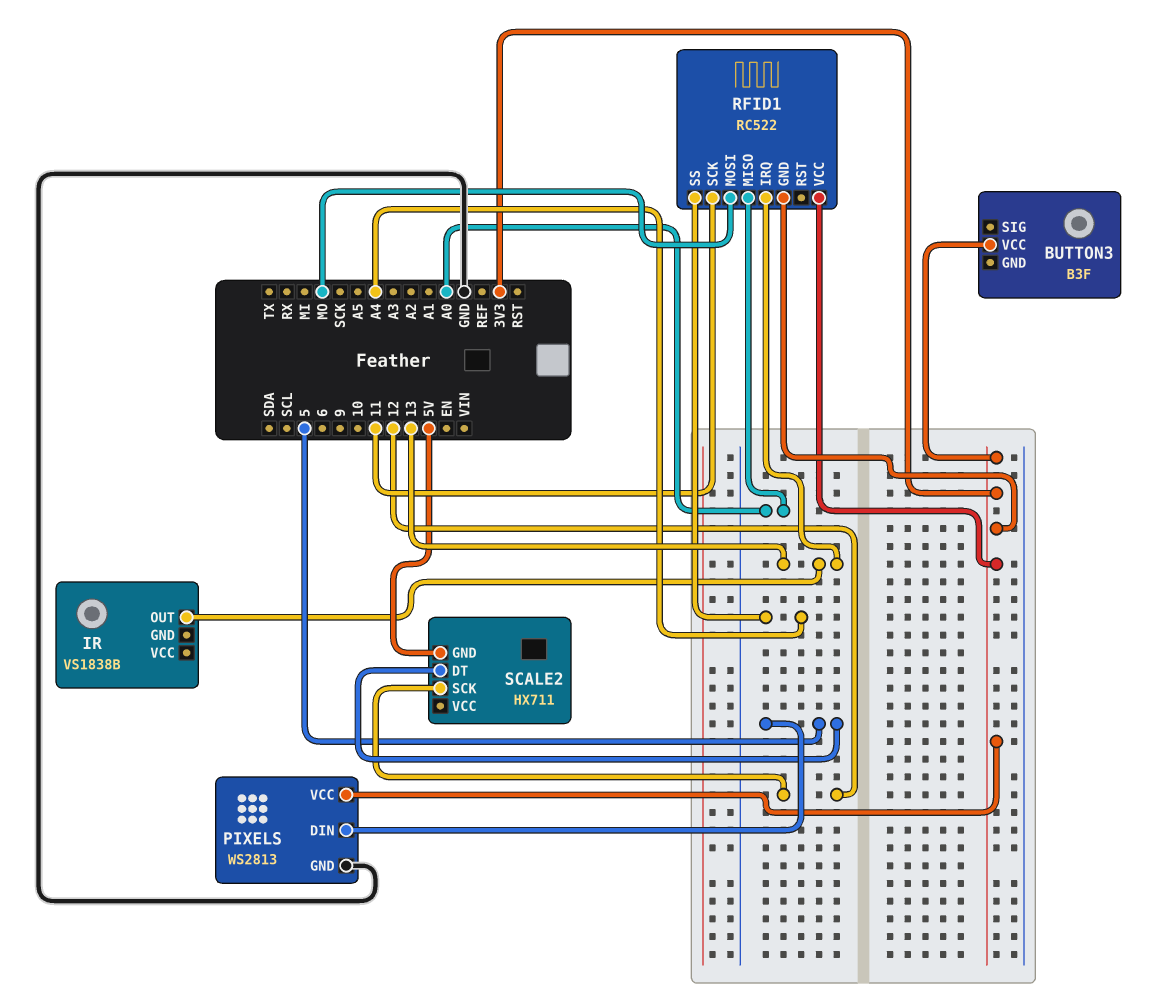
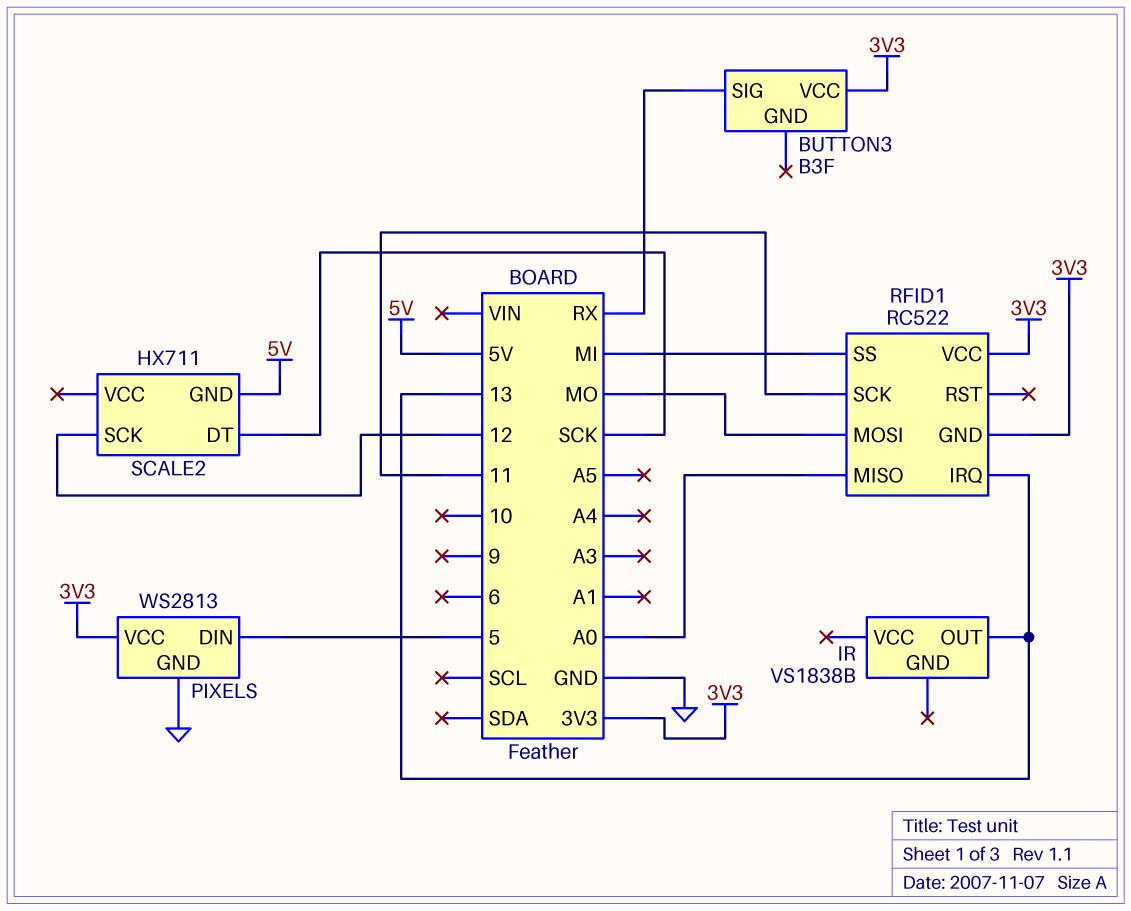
BUTTON3 pin SIG: none -> RX
RFID1 pin SS: A4 -> MI
SCALE2 pin DT: 5 -> SCK

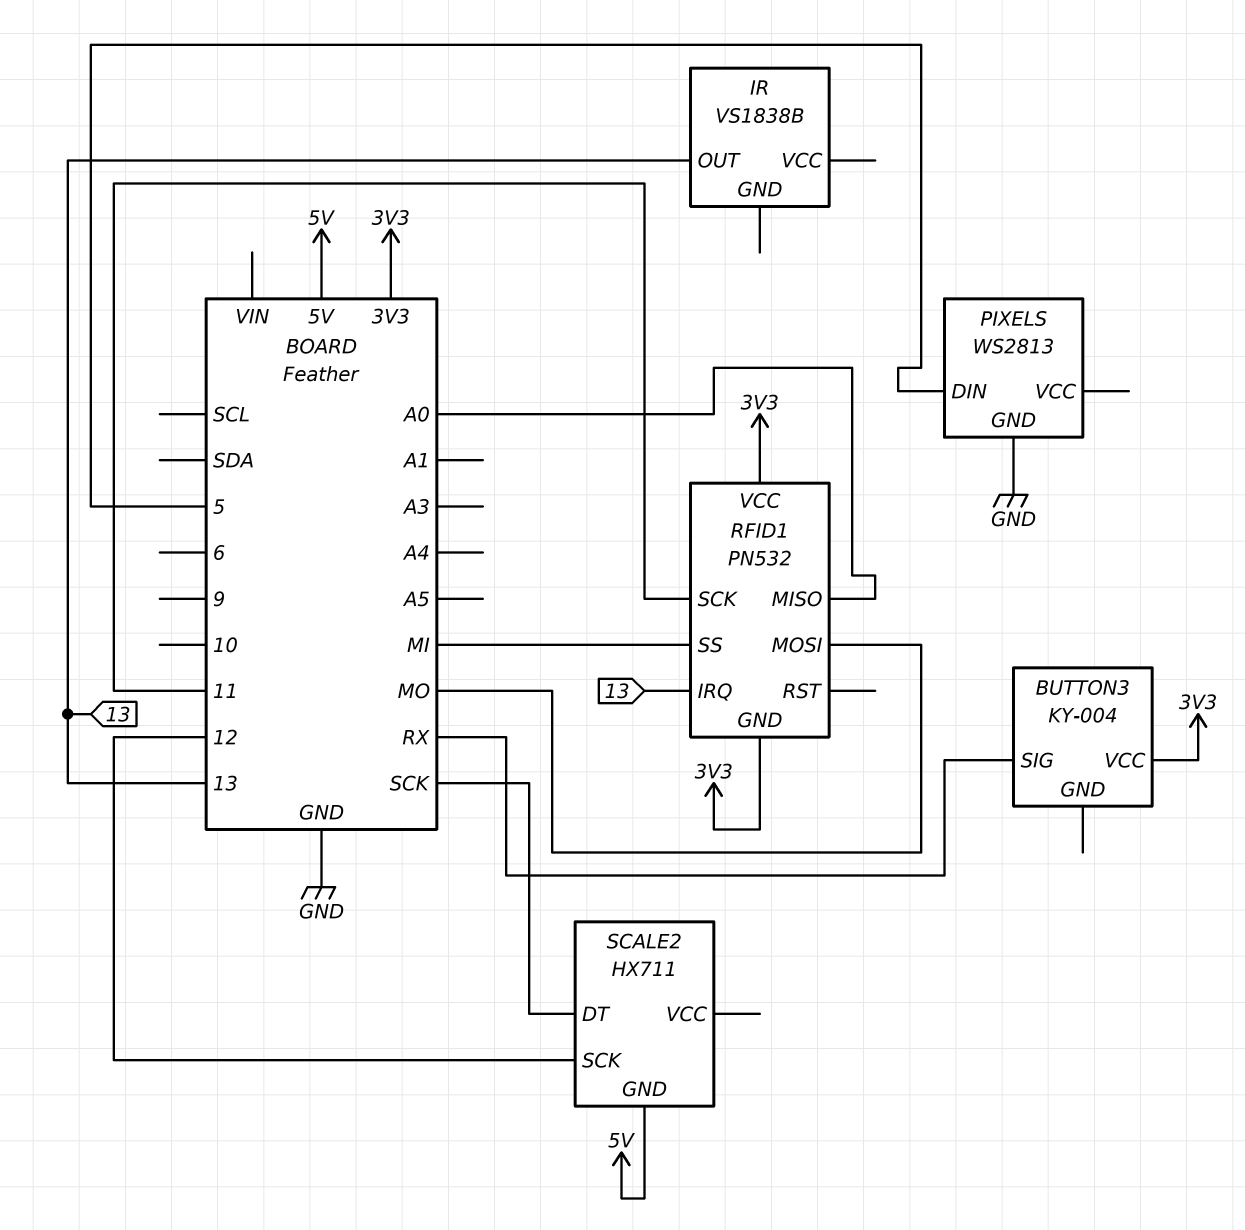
BUTTON3: B3F -> KY-004
PIXELS pin VCC: 3V3 -> none
RFID1: RC522 -> PN532

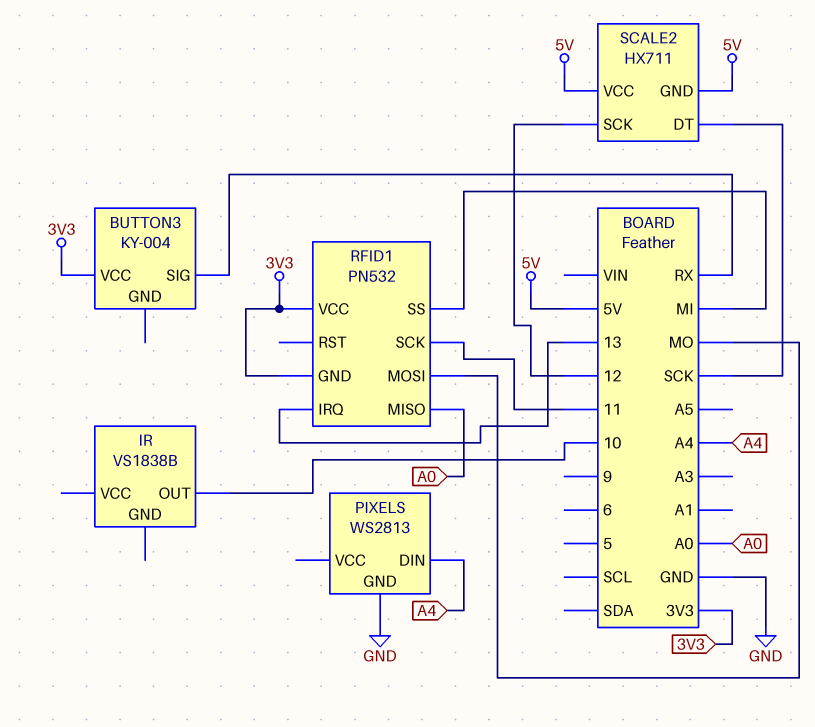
IR pin OUT: 13 -> 10
PIXELS pin DIN: 5 -> A4
SCALE2 pin VCC: none -> 5V

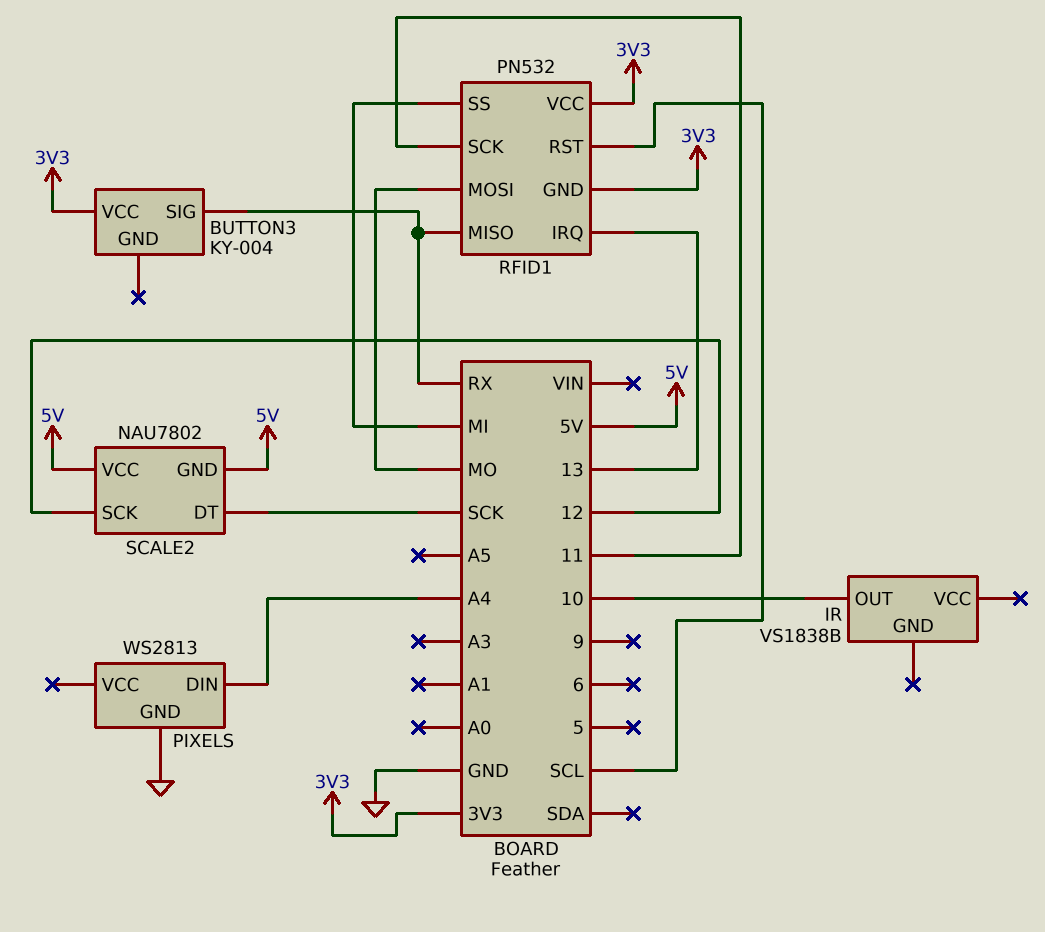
RFID1 pin MISO: A0 -> RX
RFID1 pin RST: none -> SCL
SCALE2: HX711 -> NAU7802

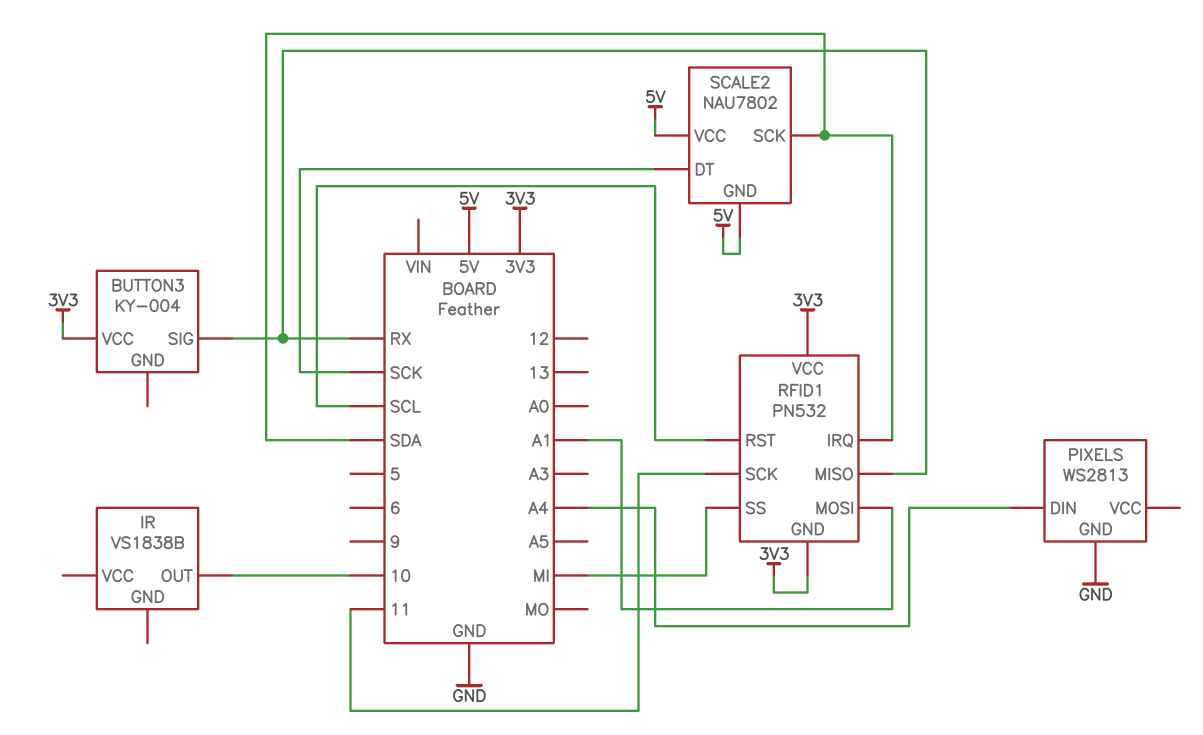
RFID1 pin IRQ: 13 -> SDA
RFID1 pin MOSI: MO -> A1
SCALE2 pin SCK: 12 -> SDA

